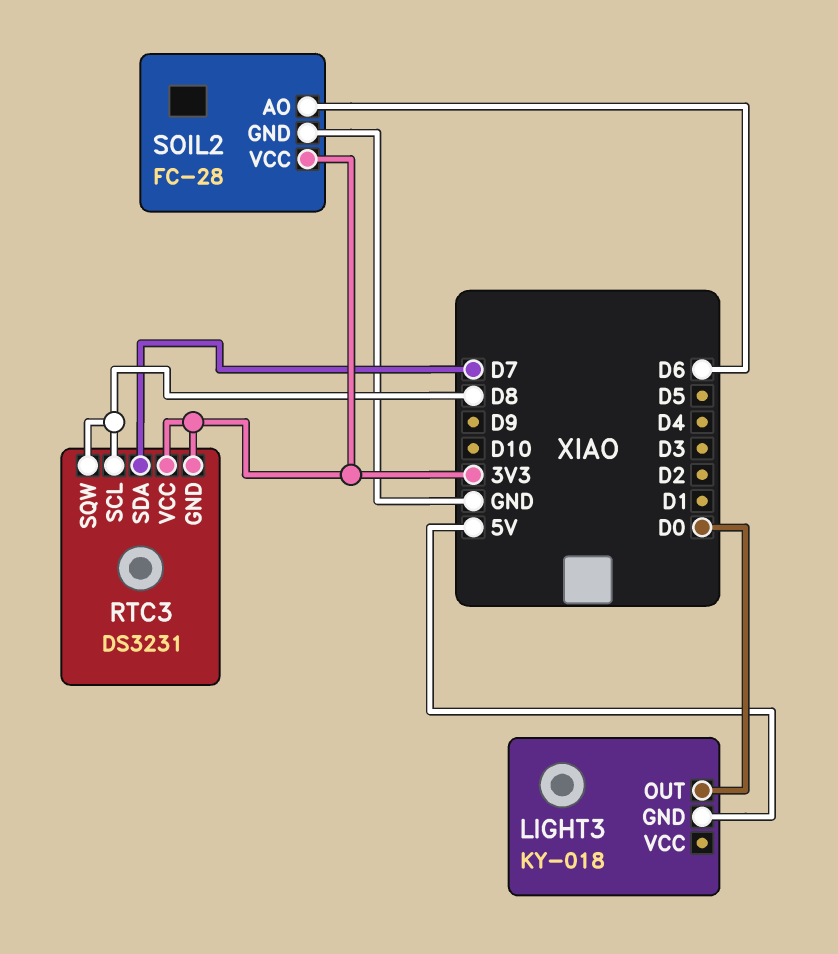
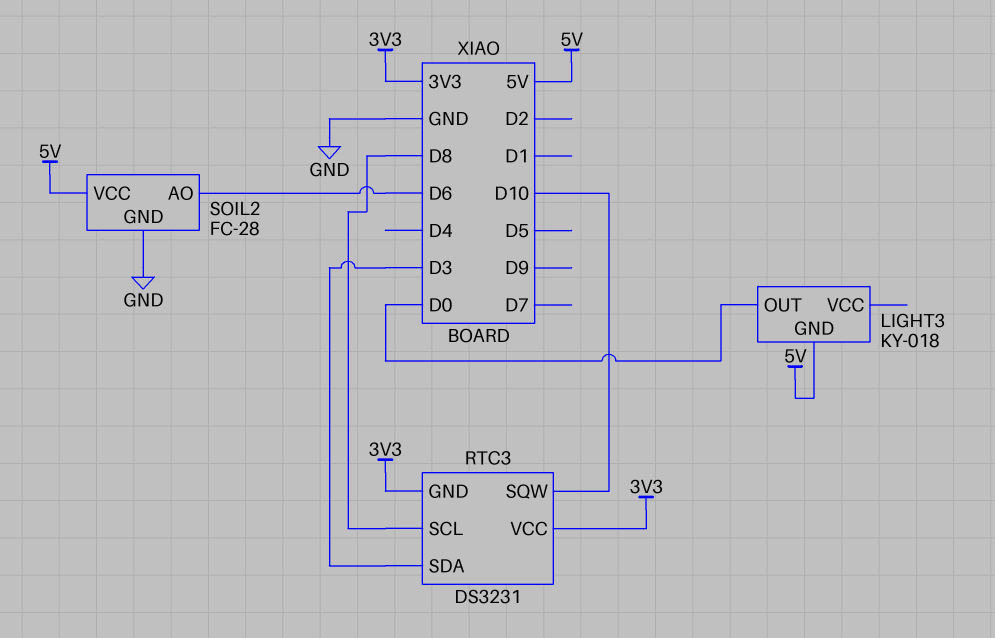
RTC3 pin SDA: D7 -> D3
RTC3 pin SQW: D8 -> D10
SOIL2 pin VCC: 3V3 -> 5V

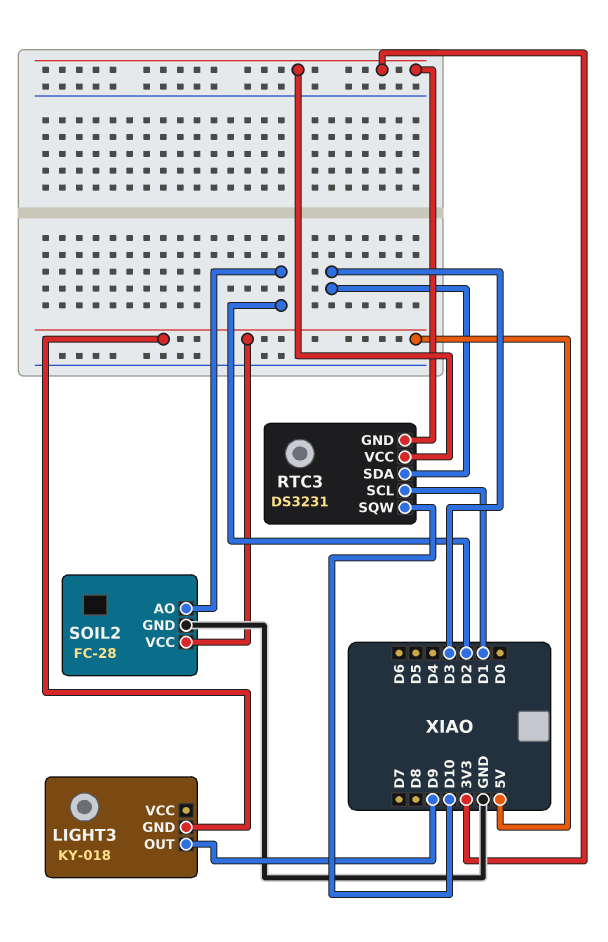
LIGHT3 pin OUT: D0 -> D9
RTC3 pin SCL: D8 -> D1
SOIL2 pin AO: D6 -> D2

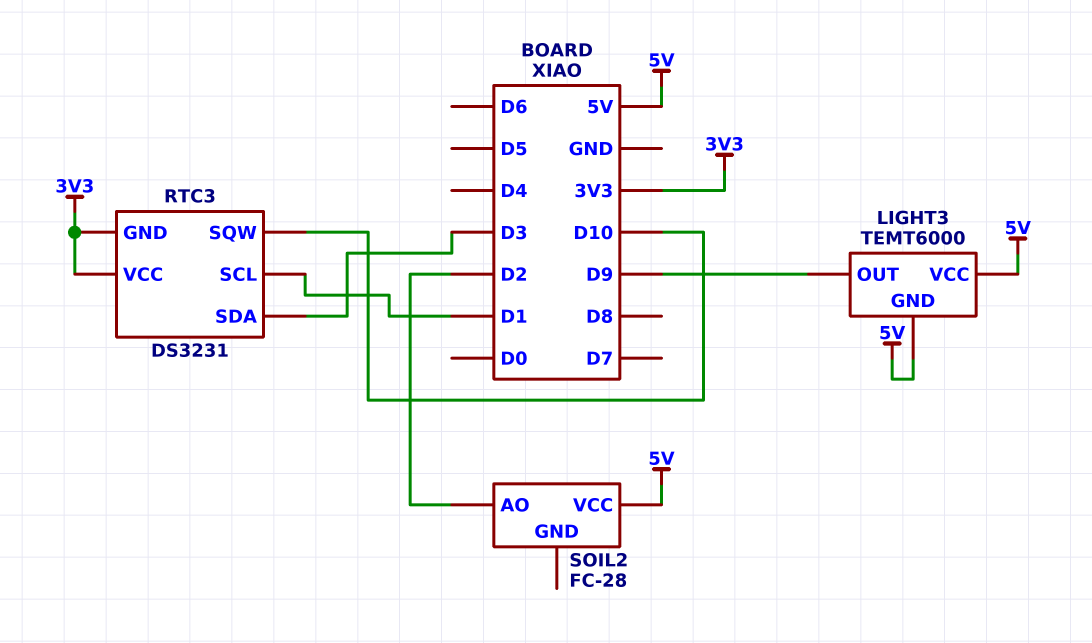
LIGHT3: KY-018 -> TEMT6000
LIGHT3 pin VCC: none -> 5V
SOIL2 pin GND: GND -> none

